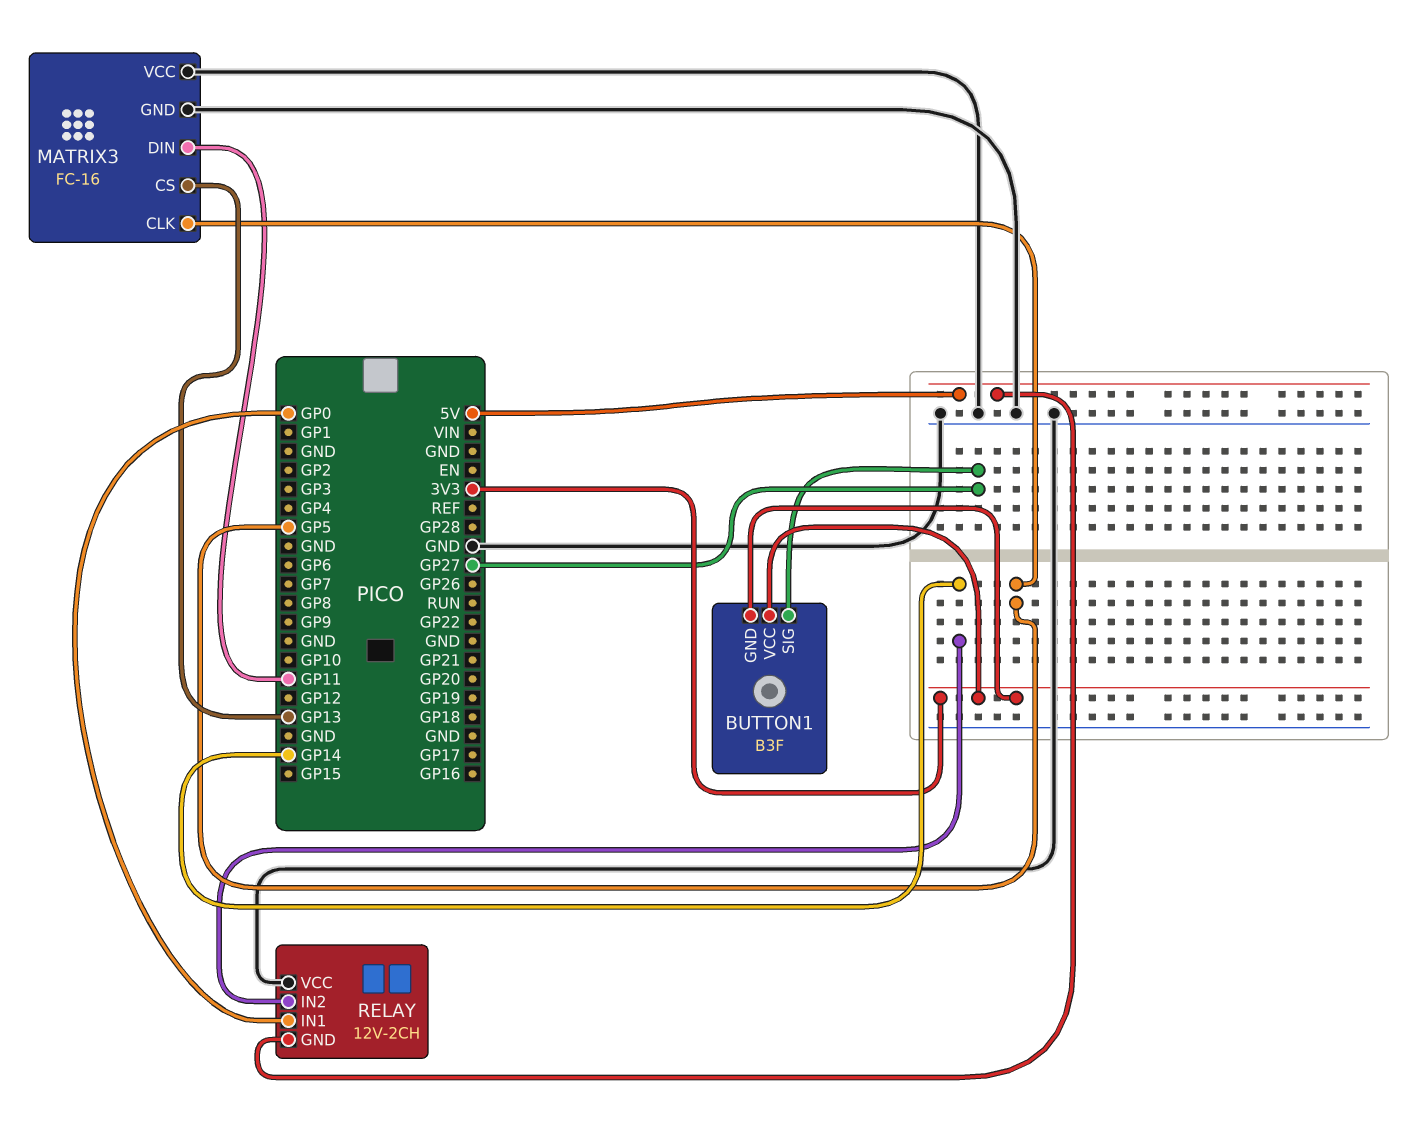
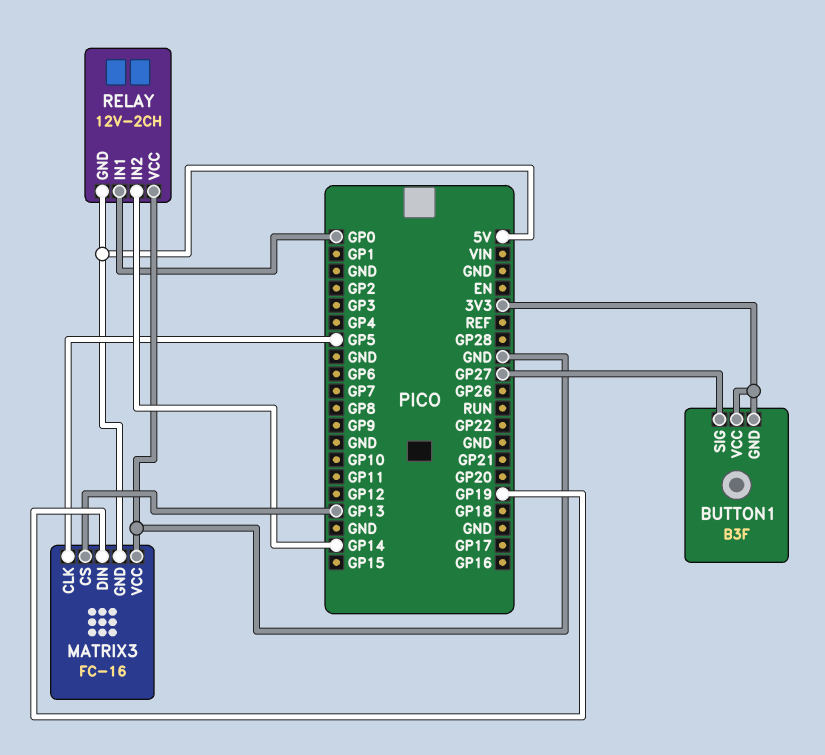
MATRIX3 pin DIN: GP11 -> GP19
MATRIX3 pin GND: GND -> 5V

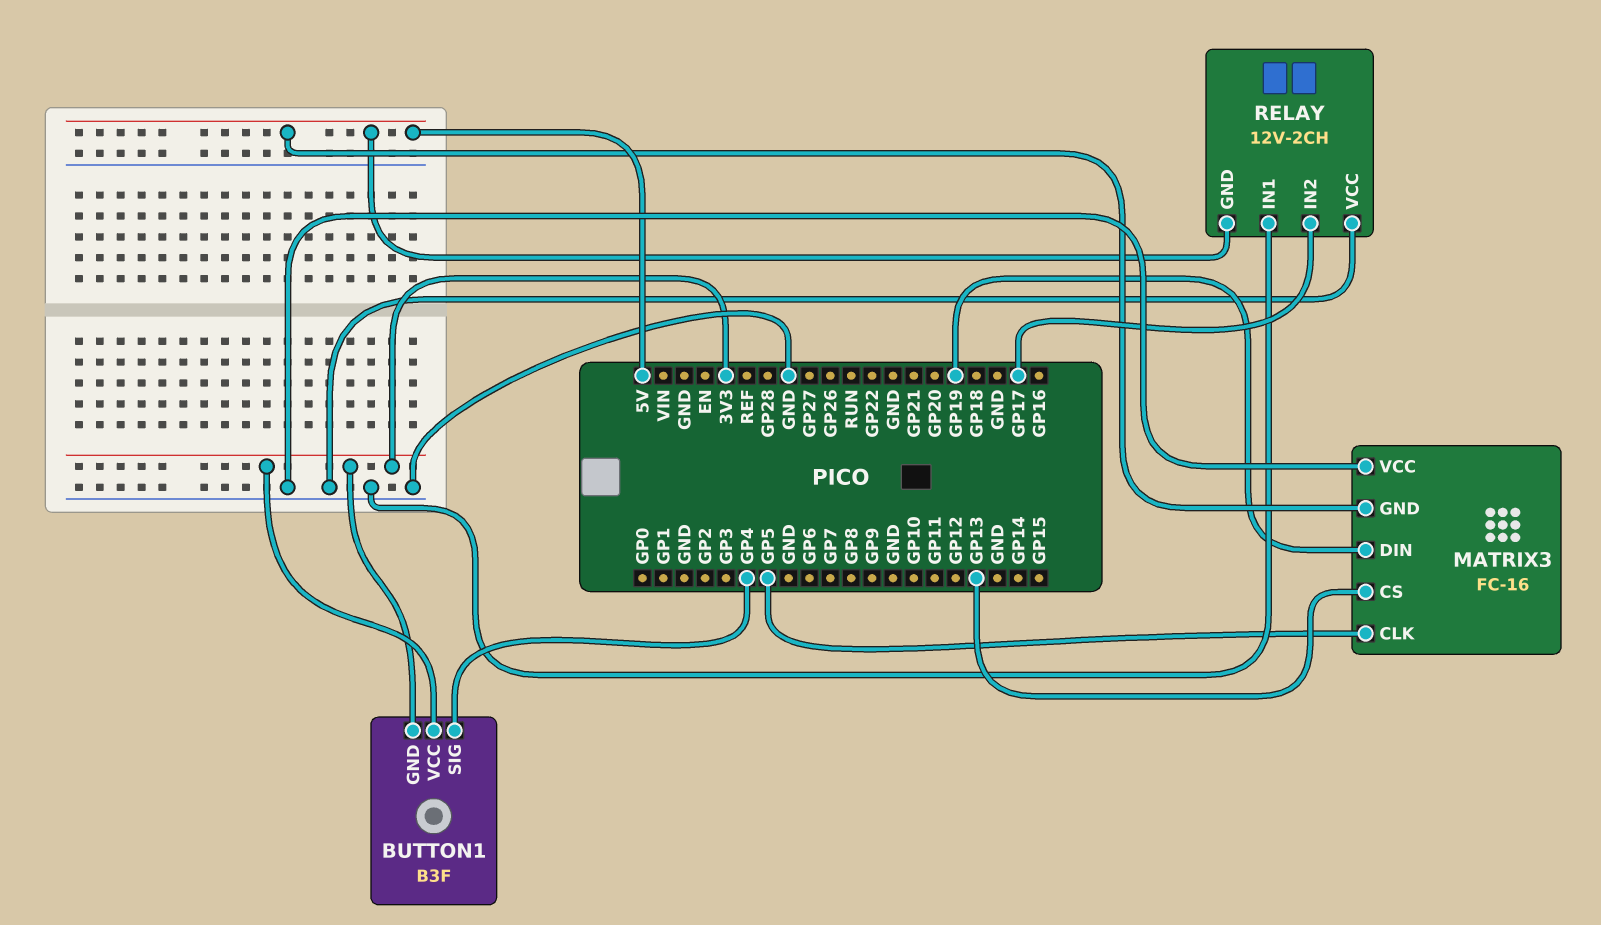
BUTTON1 pin SIG: GP27 -> GP4
RELAY pin IN1: GP0 -> GND
RELAY pin IN2: GP14 -> GP17

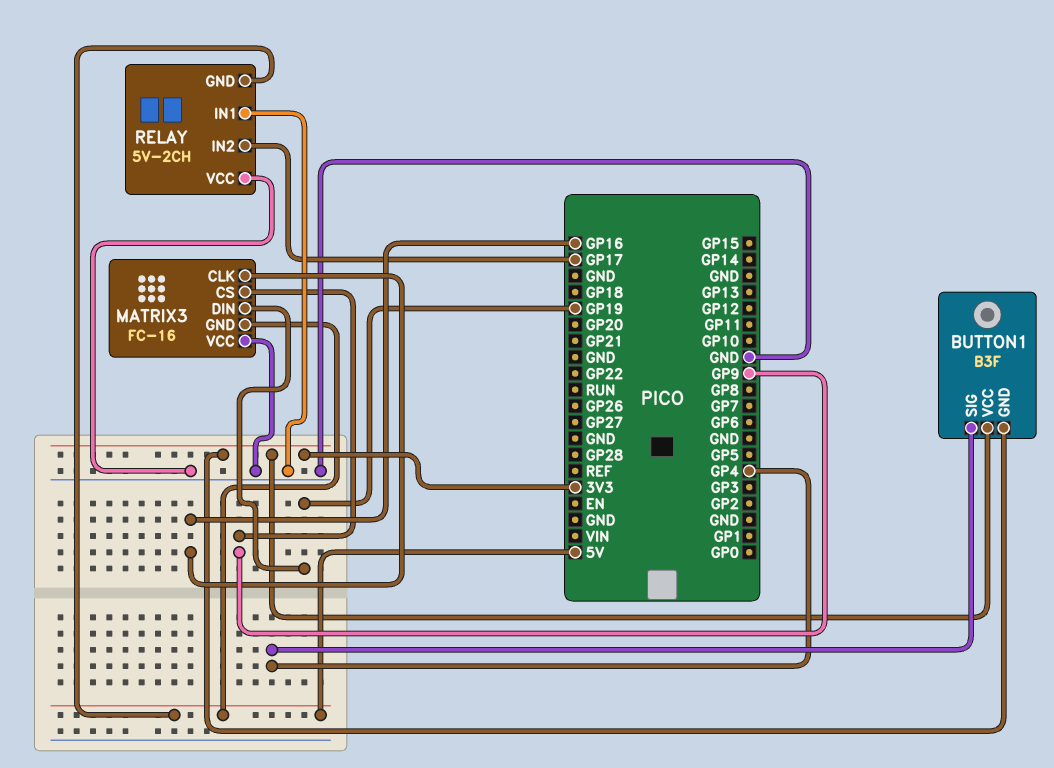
MATRIX3 pin CLK: GP5 -> GP16
MATRIX3 pin CS: GP13 -> GP9
RELAY: 12V-2CH -> 5V-2CH

